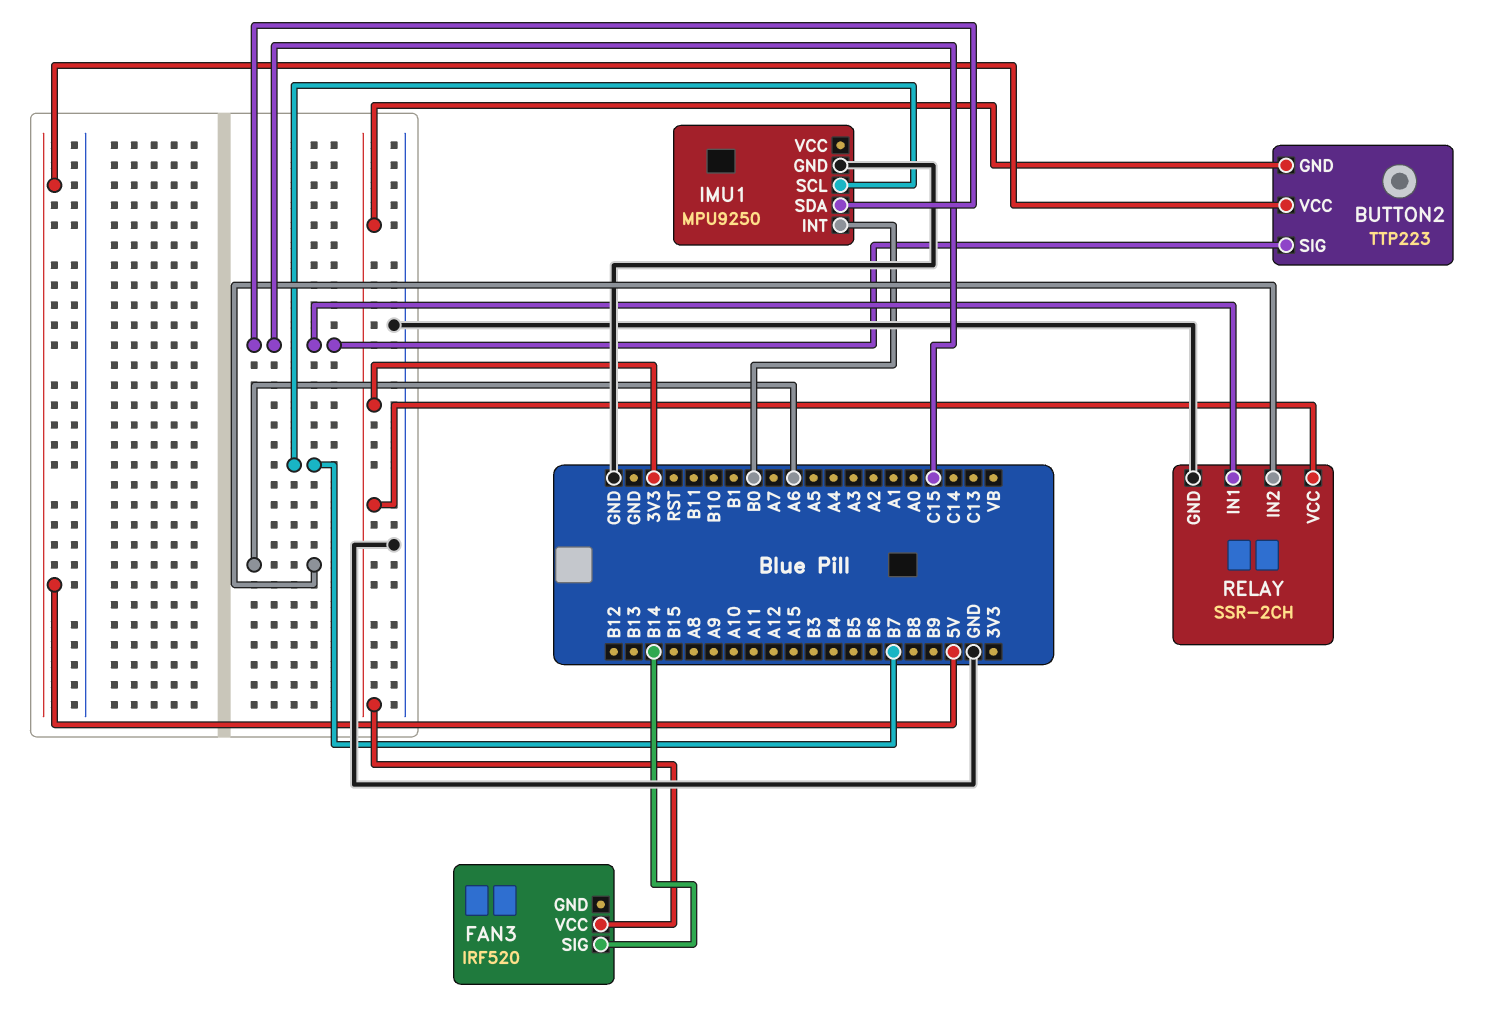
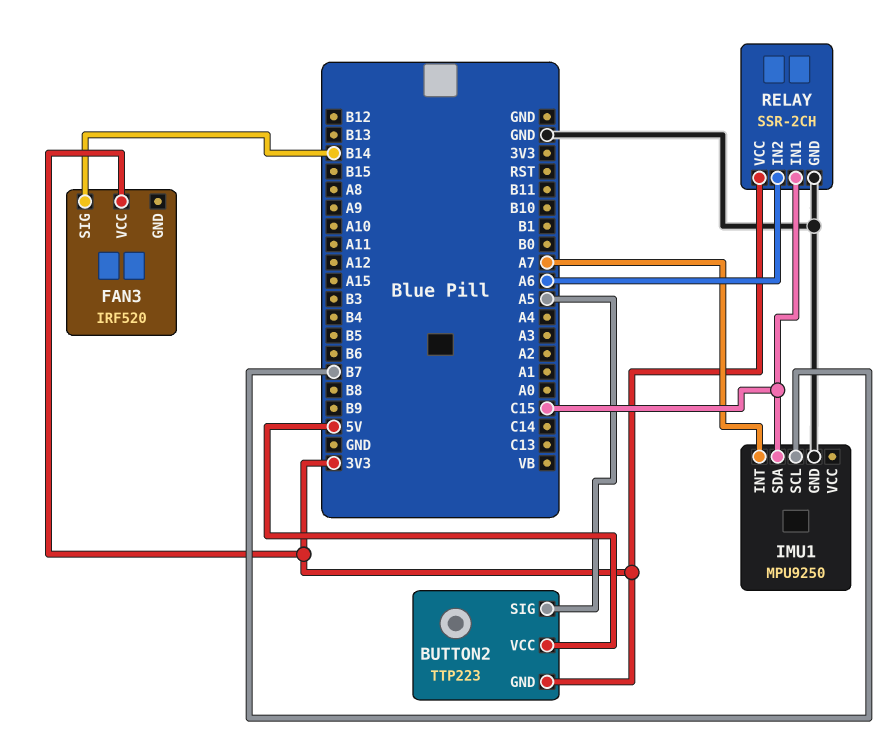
BUTTON2 pin SIG: C15 -> A5
IMU1 pin INT: B0 -> A7

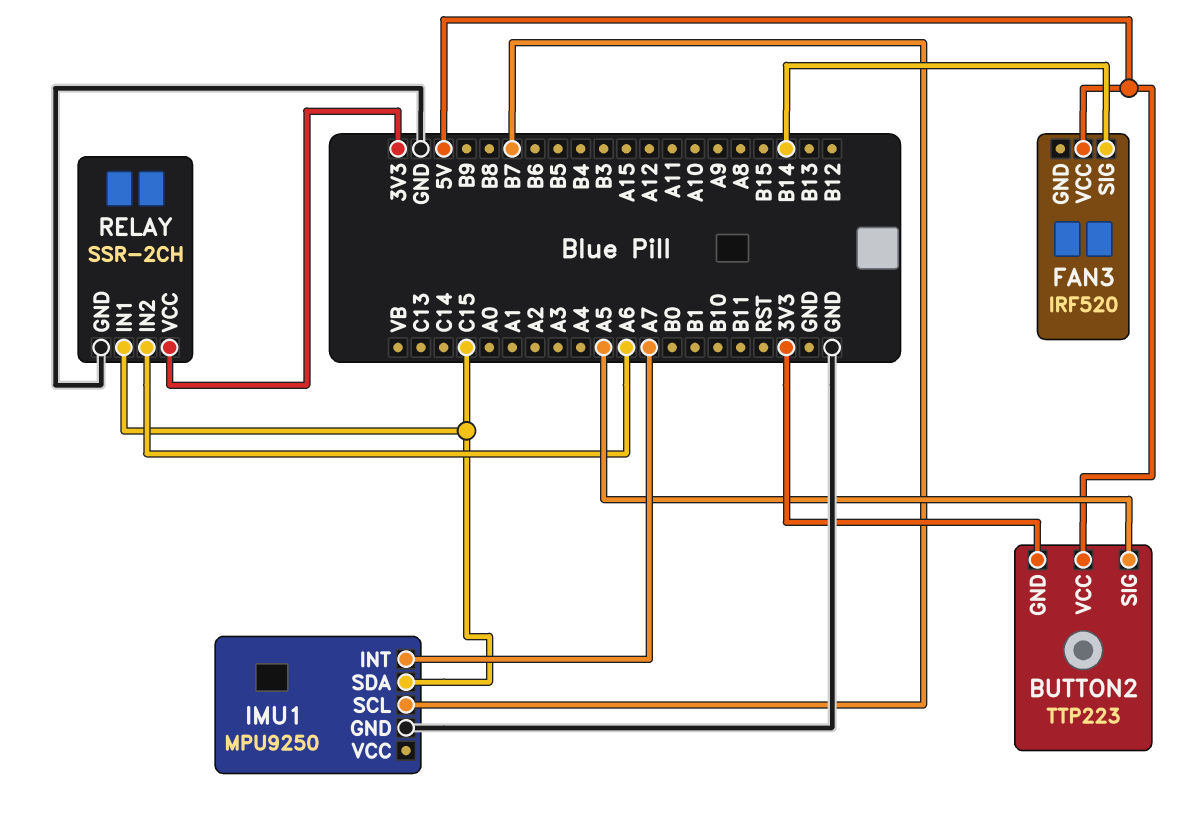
FAN3 pin VCC: 3V3 -> 5V

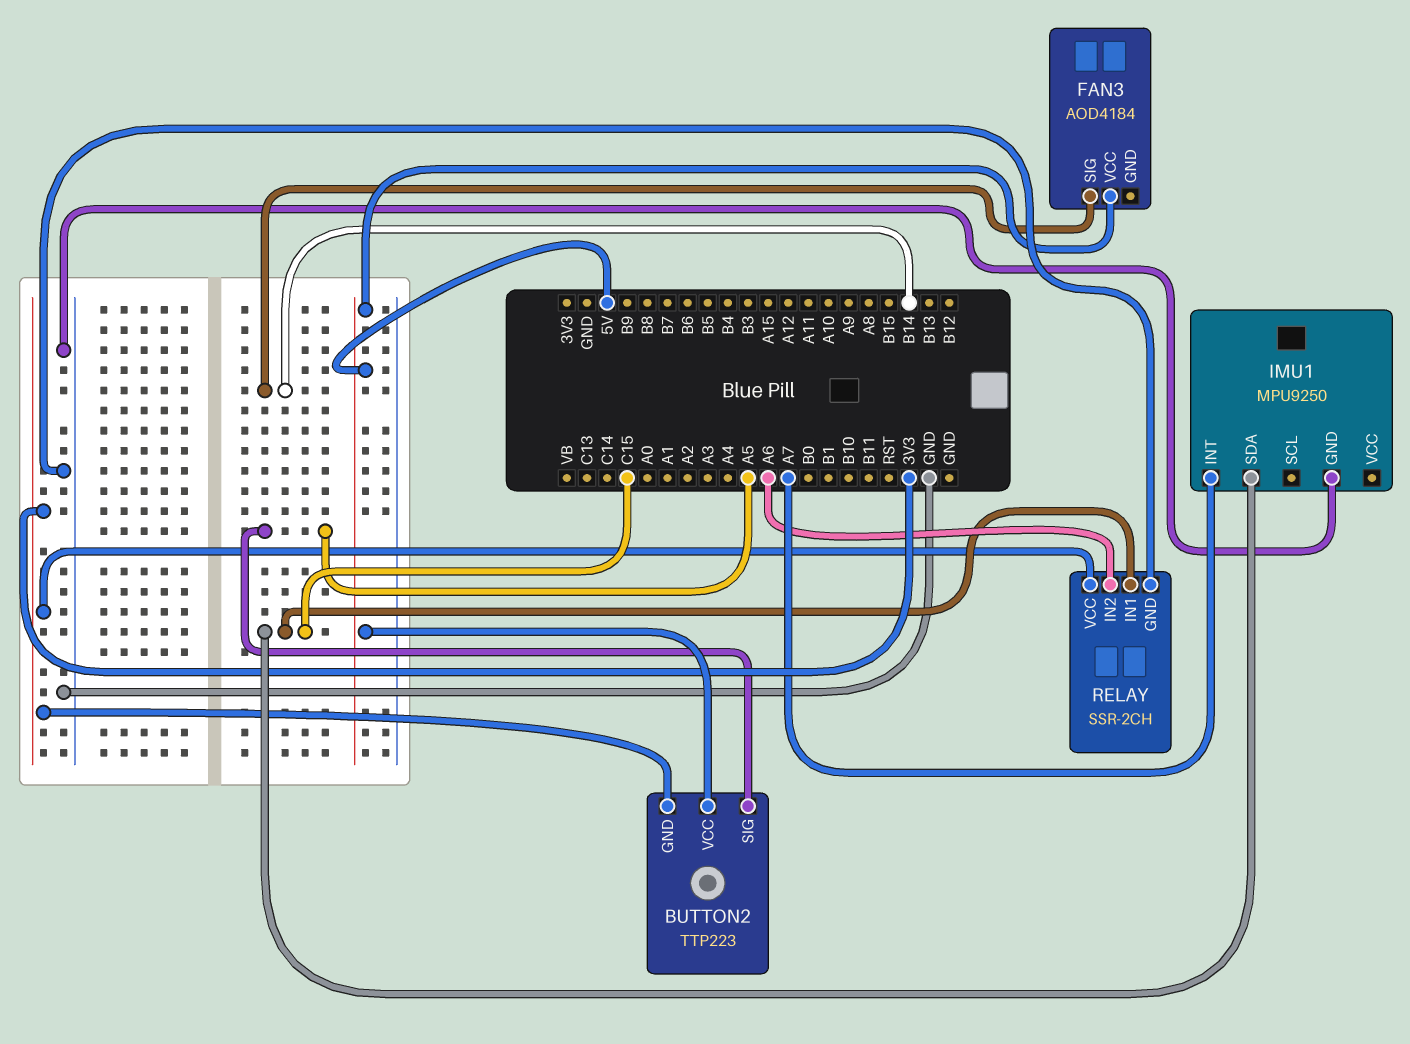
FAN3: IRF520 -> AOD4184
IMU1 pin SCL: B7 -> none

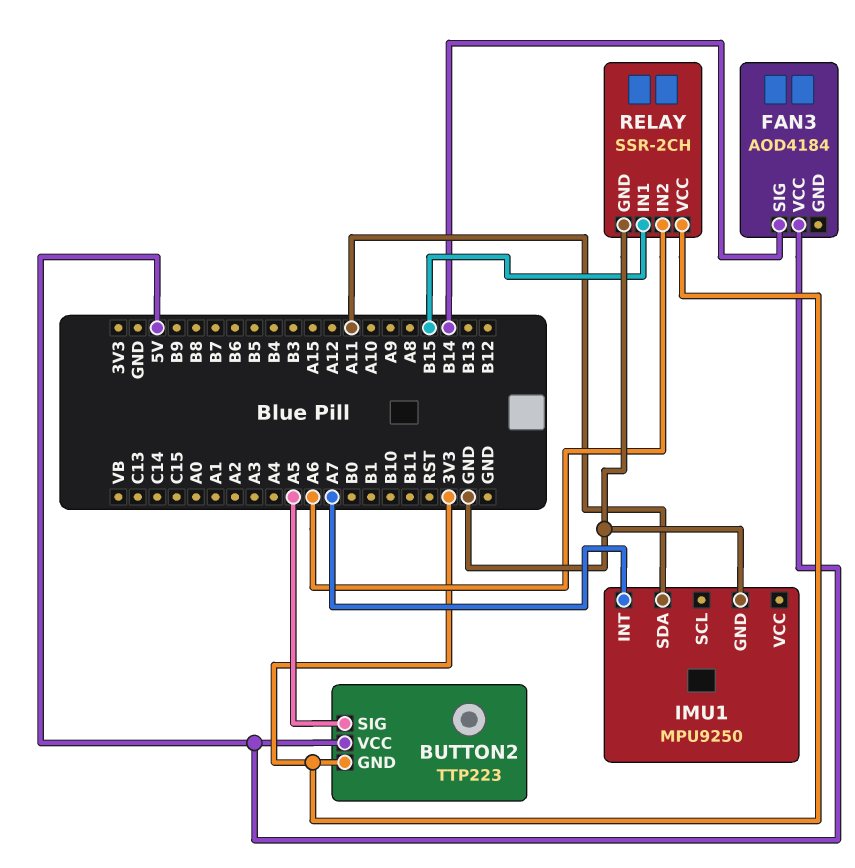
IMU1 pin SDA: C15 -> A11
RELAY pin IN1: C15 -> B15

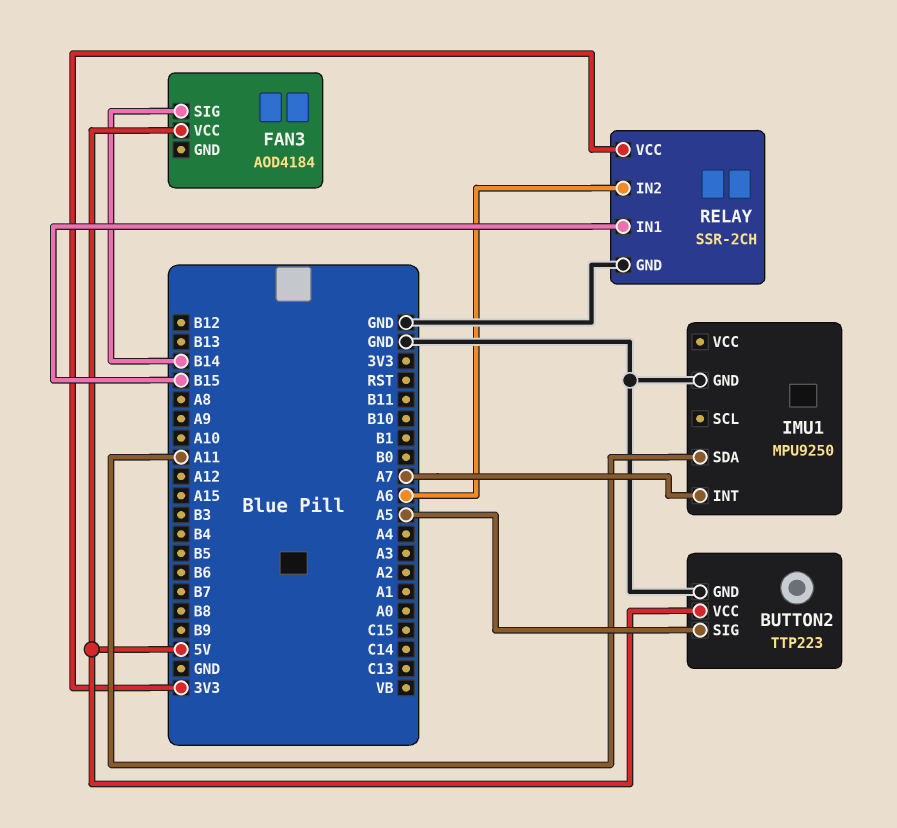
BUTTON2 pin GND: 3V3 -> GND

